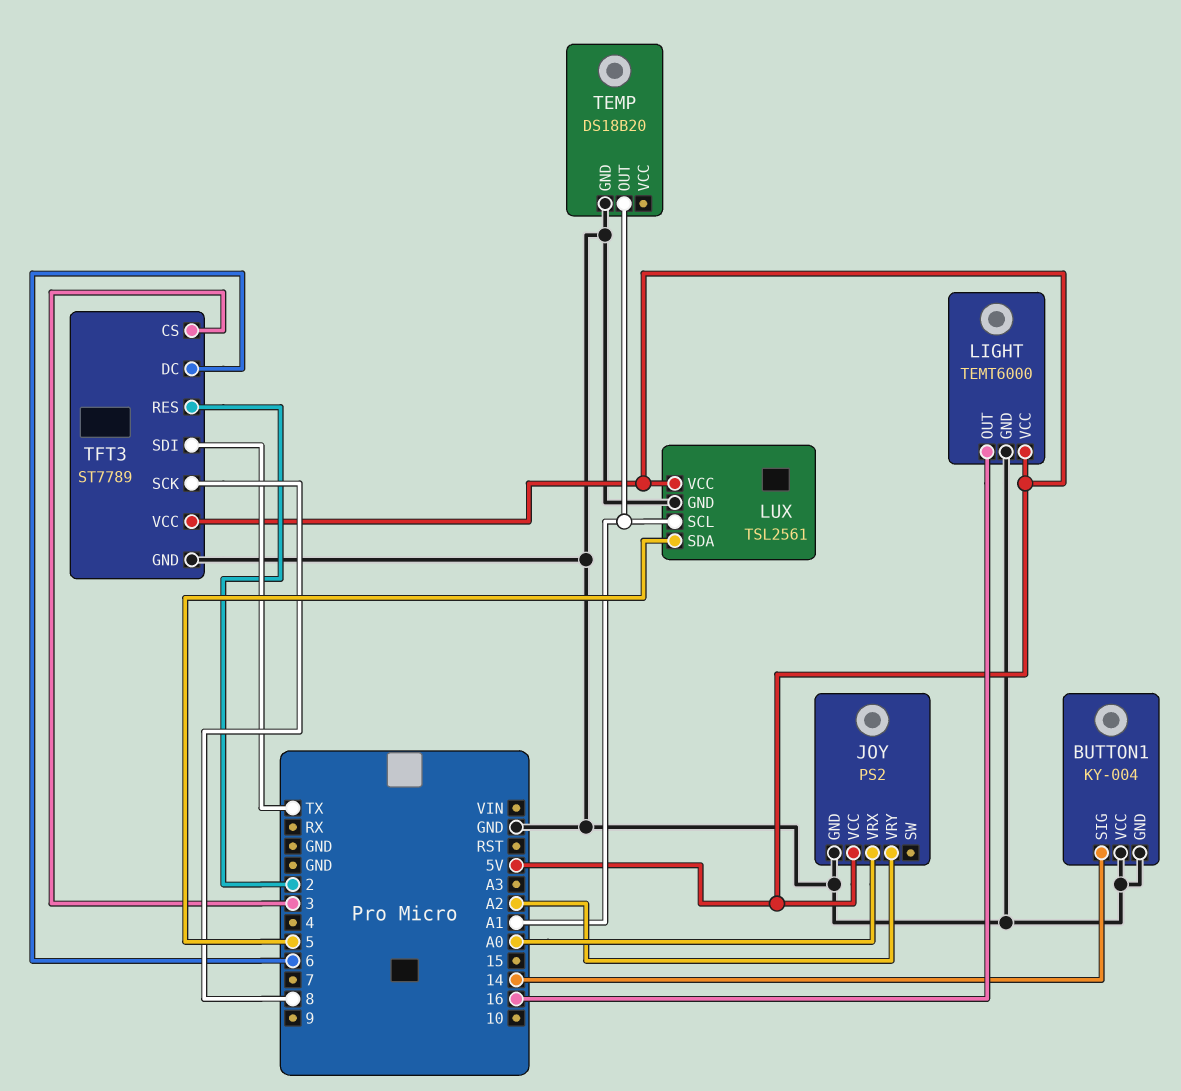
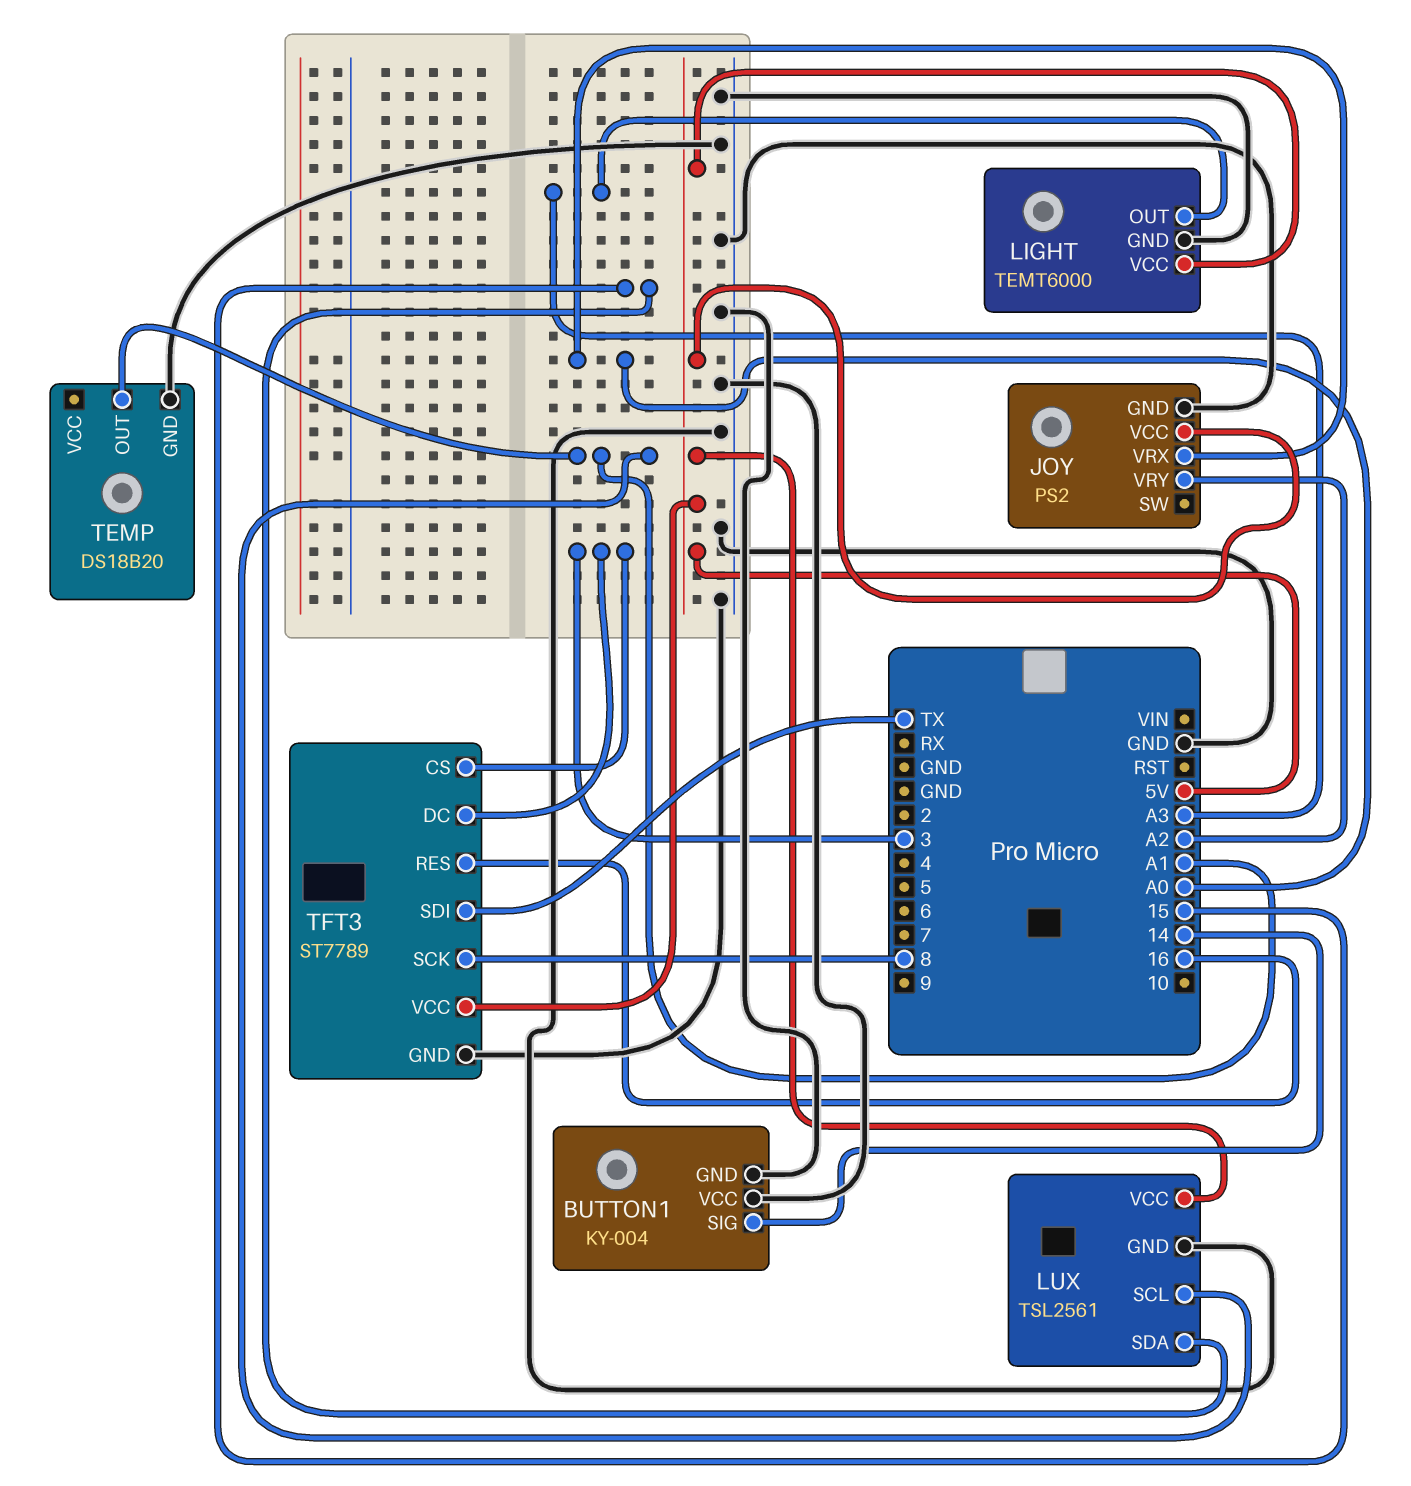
LIGHT pin OUT: 16 -> A3
LUX pin SDA: 5 -> 15
TFT3 pin DC: 6 -> 3
TFT3 pin RES: 2 -> 16

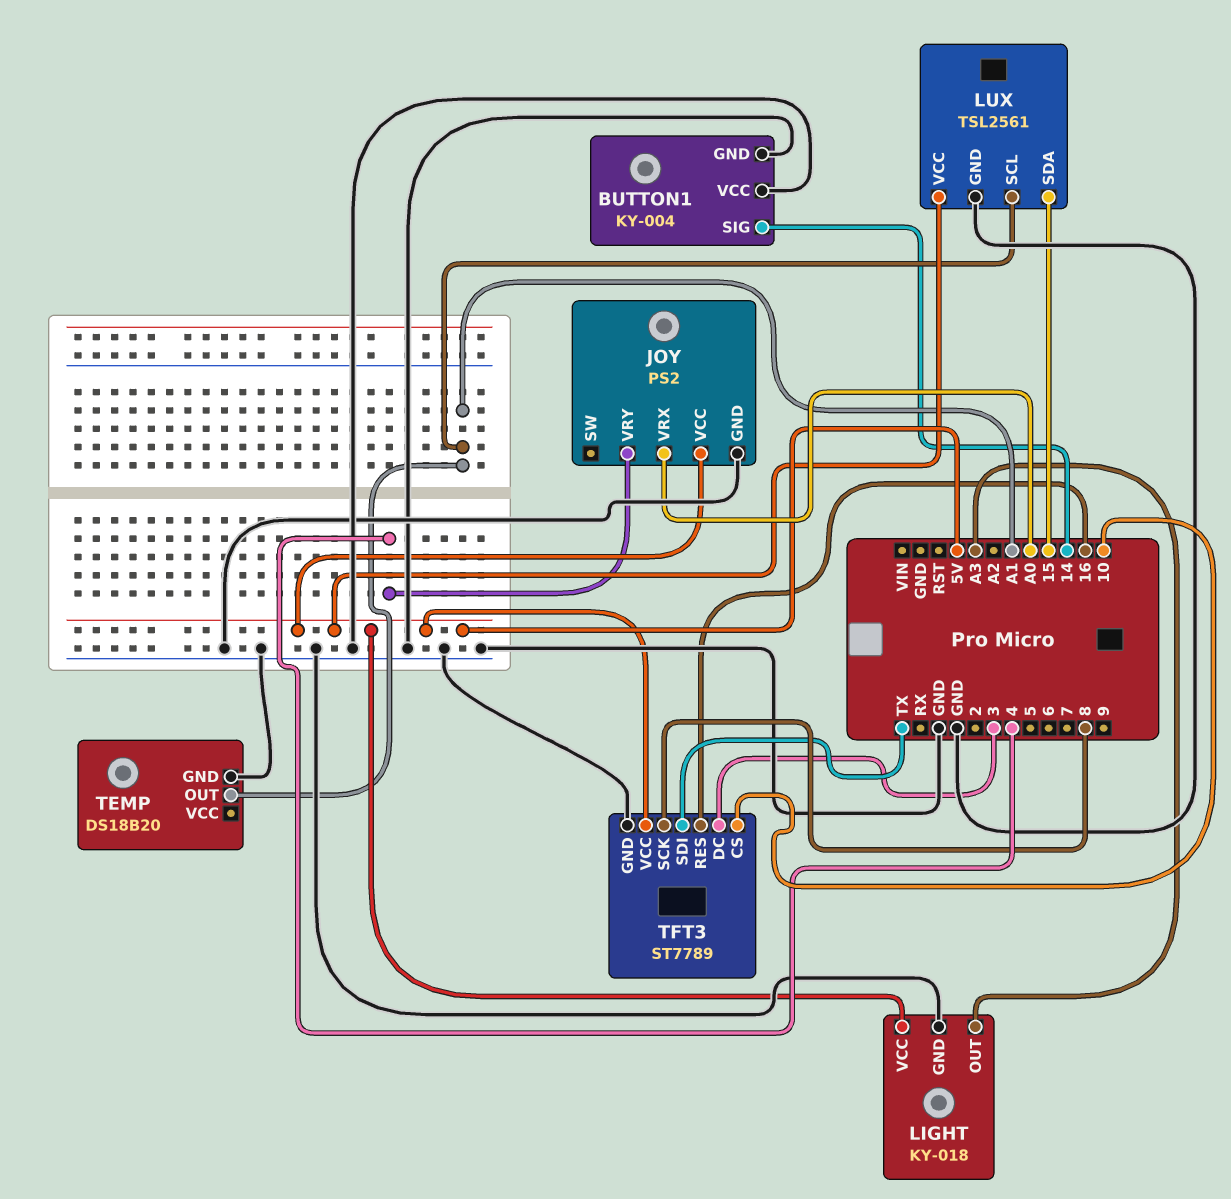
JOY pin VRY: A2 -> 4
LIGHT: TEMT6000 -> KY-018
TFT3 pin CS: 3 -> 10

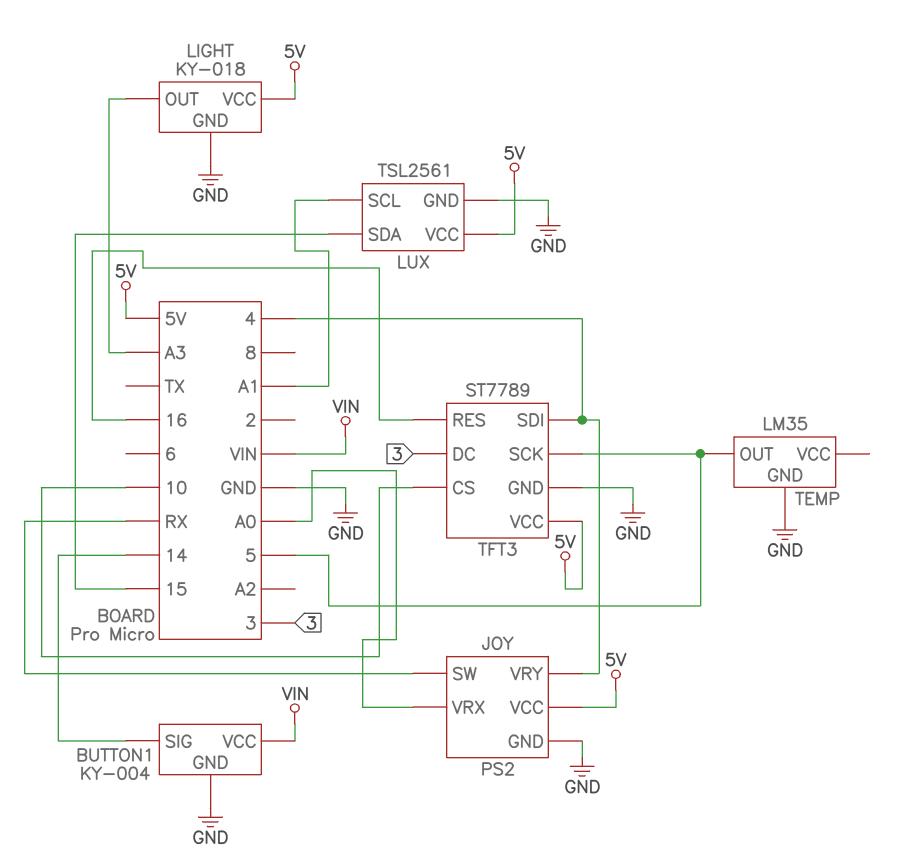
BUTTON1 pin VCC: GND -> VIN
JOY pin SW: none -> RX
TEMP: DS18B20 -> LM35
TEMP pin OUT: A1 -> 5
TFT3 pin SCK: 8 -> 5
TFT3 pin SDI: TX -> 4

